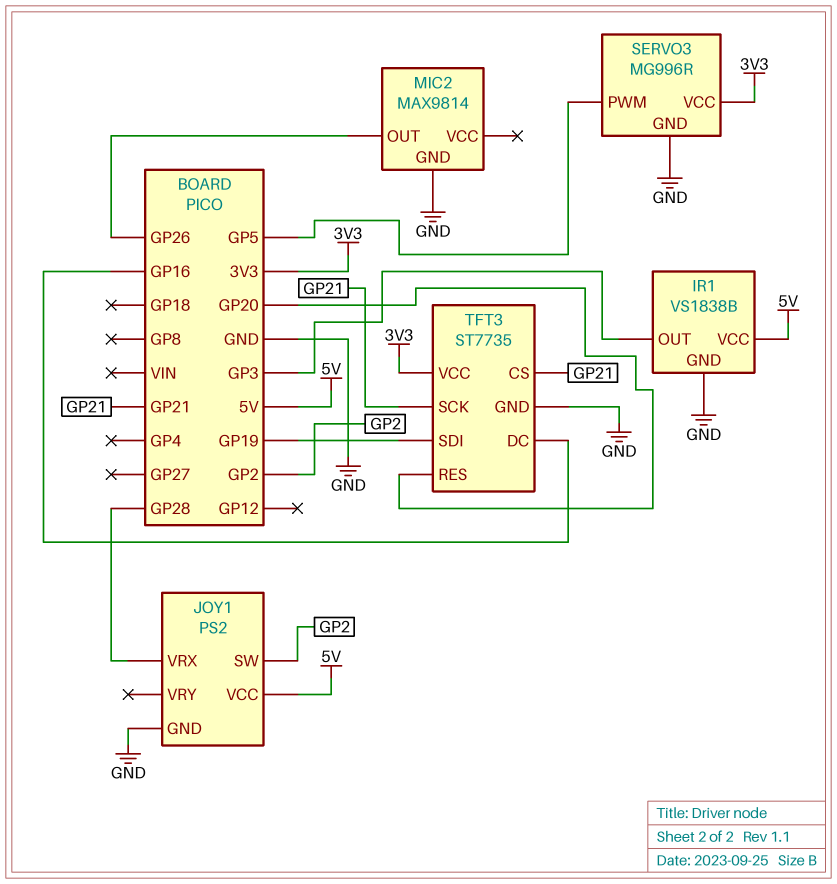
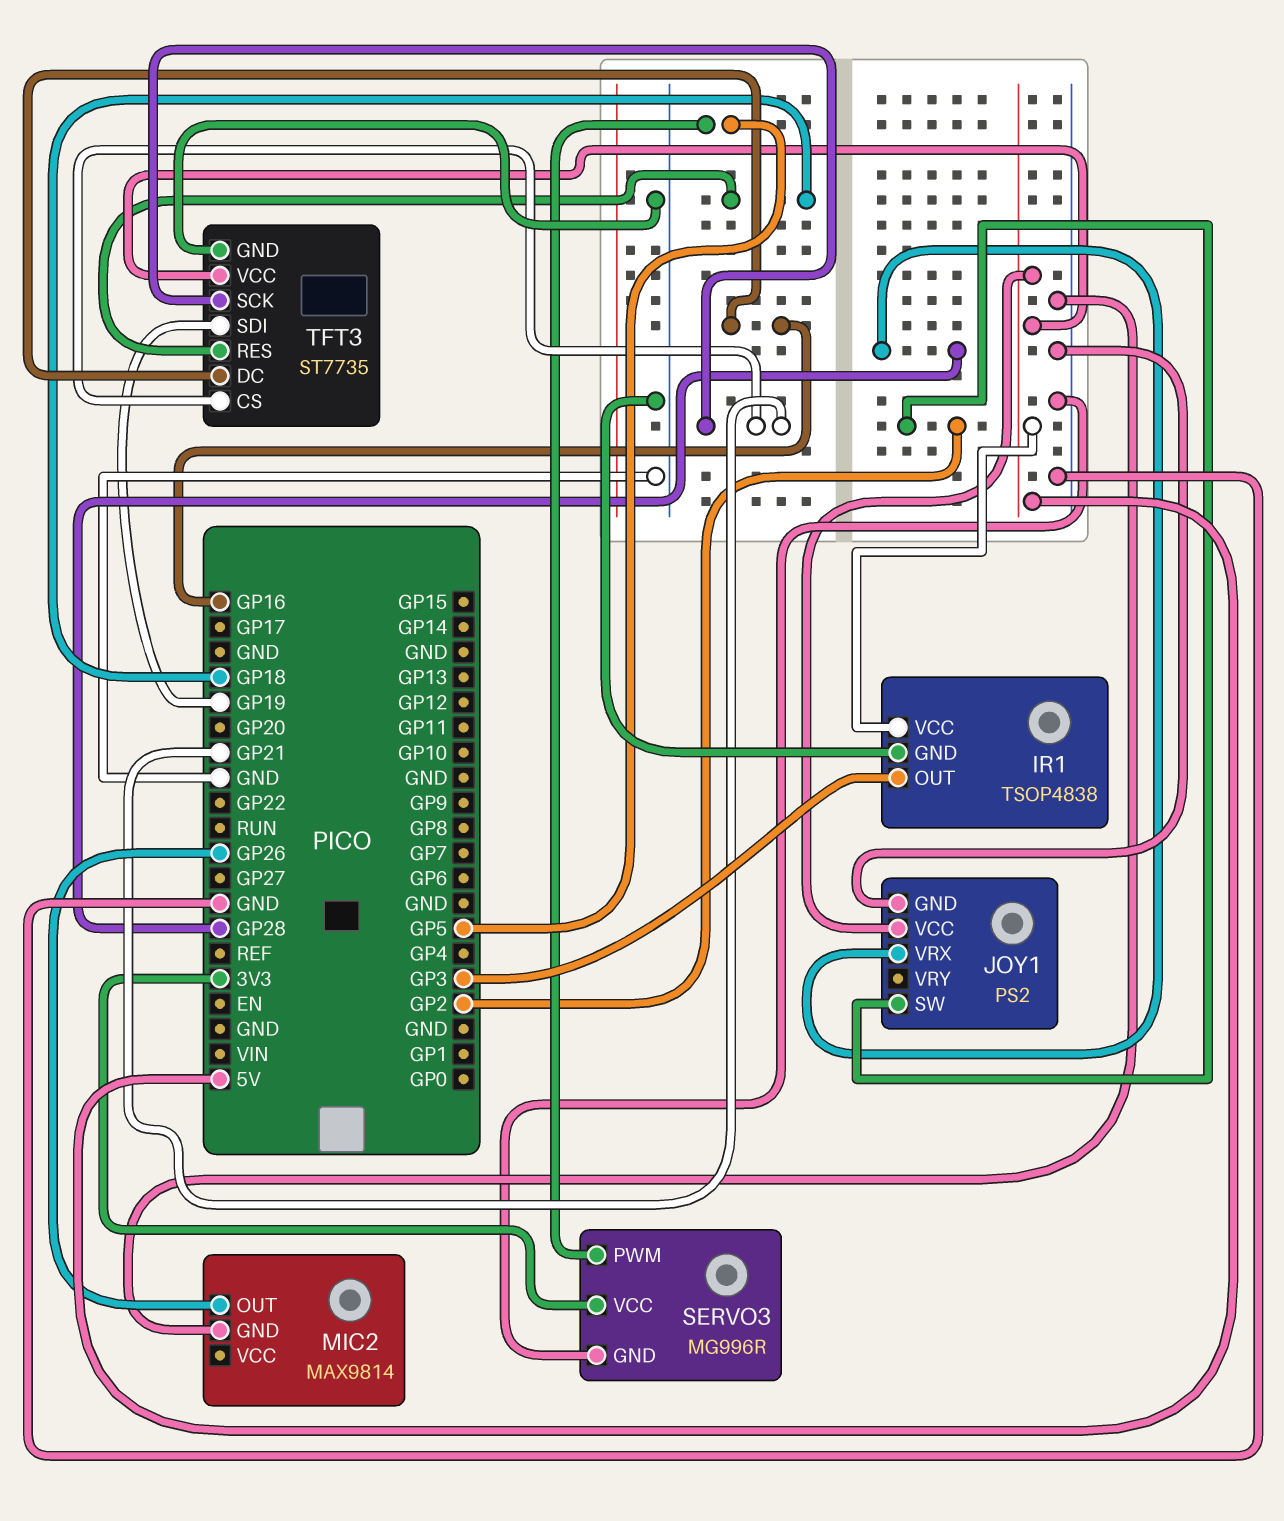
IR1: VS1838B -> TSOP4838
TFT3 pin RES: GP20 -> GP18
TFT3 pin VCC: 3V3 -> 5V

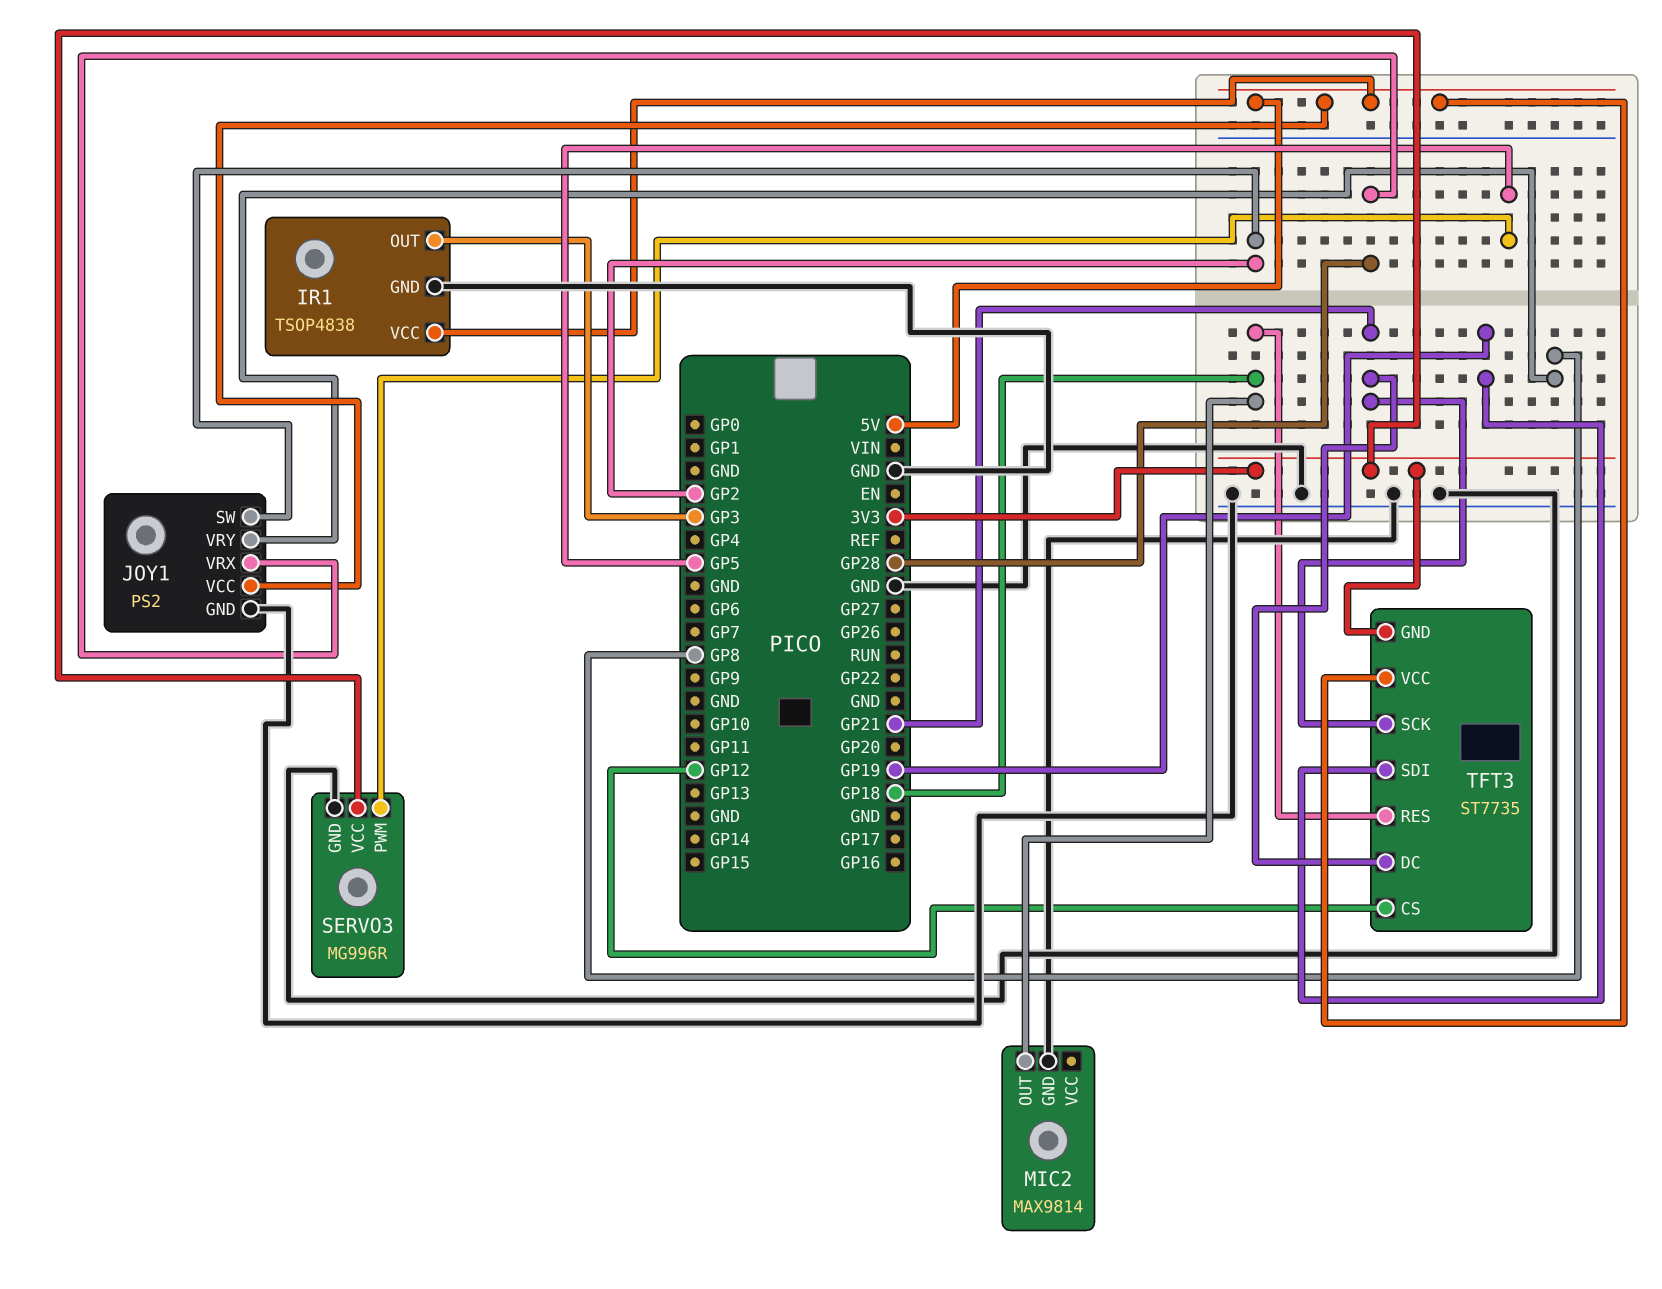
JOY1 pin VRY: none -> GP8
MIC2 pin OUT: GP26 -> GP18
TFT3 pin CS: GP21 -> GP12
TFT3 pin DC: GP16 -> GP21
TFT3 pin GND: GND -> 3V3

